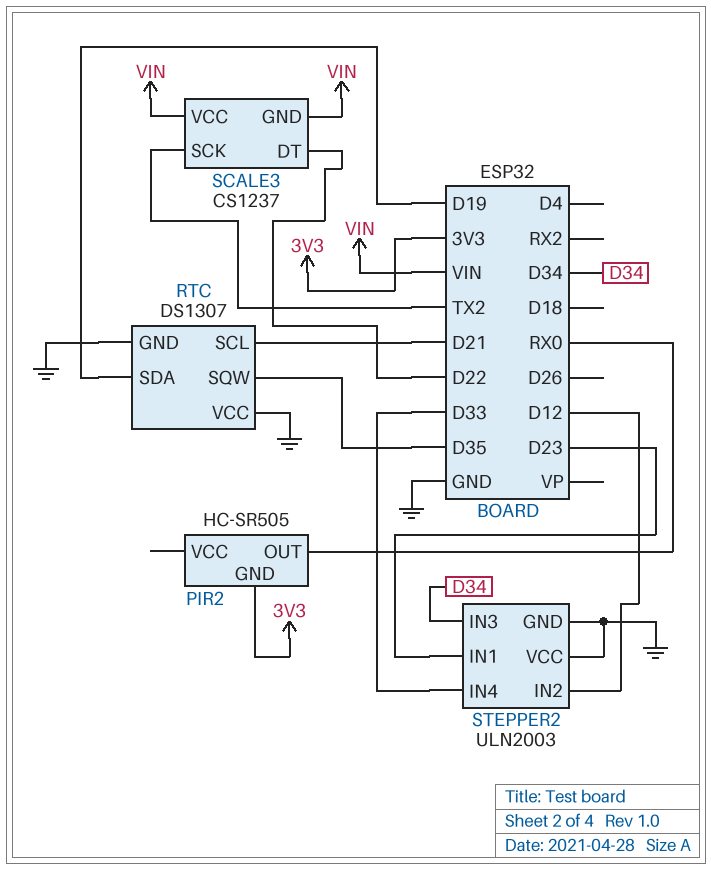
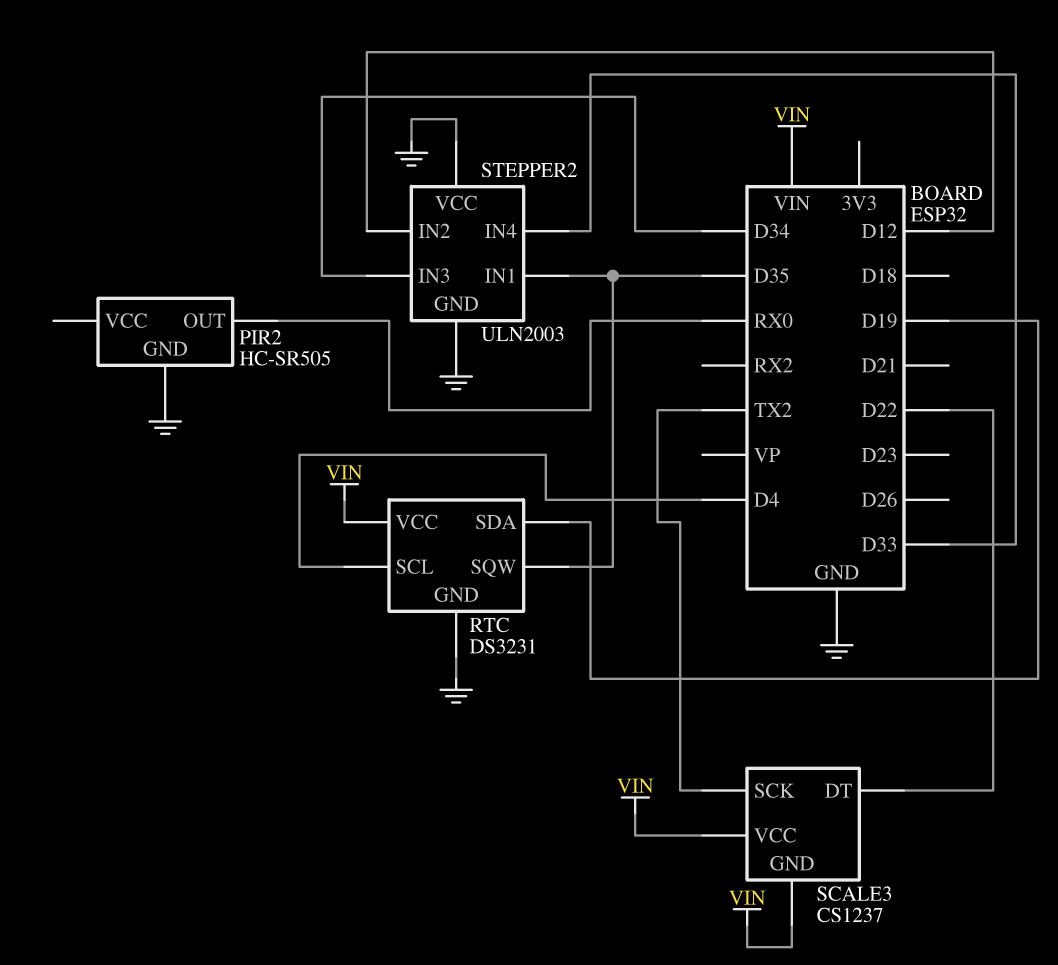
PIR2 pin GND: 3V3 -> GND
RTC: DS1307 -> DS3231
RTC pin SCL: D21 -> D4
RTC pin VCC: GND -> VIN
STEPPER2 pin IN1: D23 -> D35

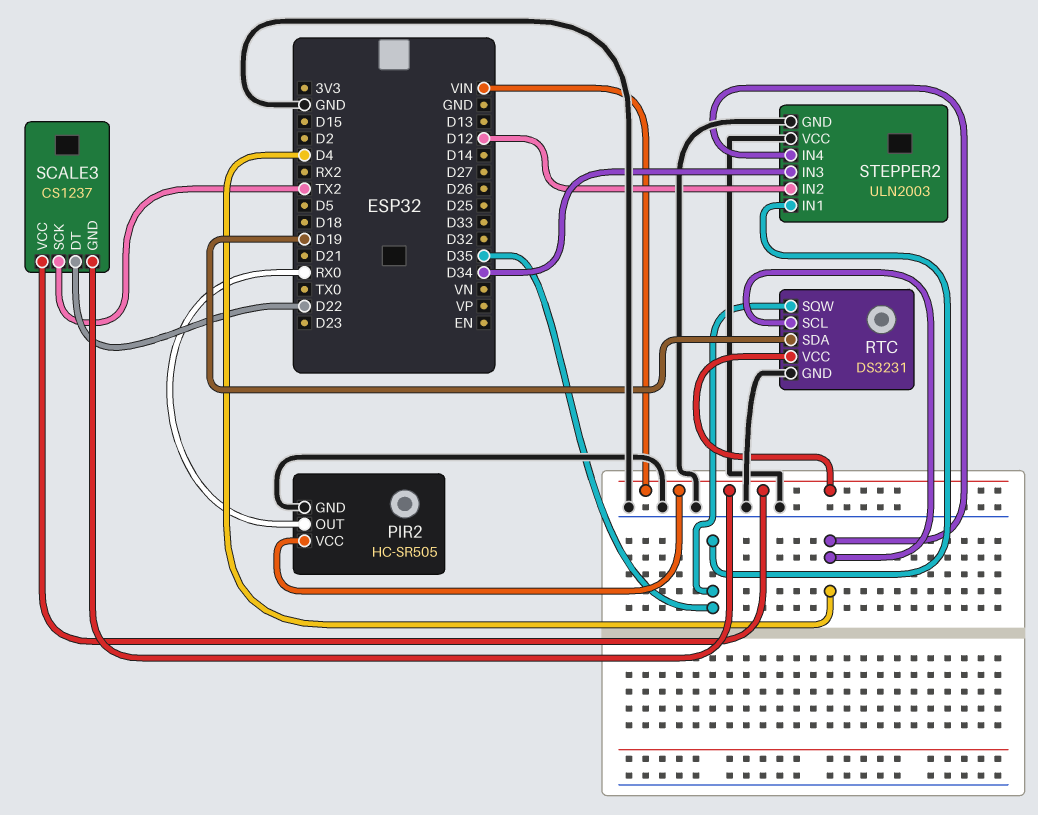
PIR2 pin VCC: none -> VIN
STEPPER2 pin IN4: D33 -> D4

